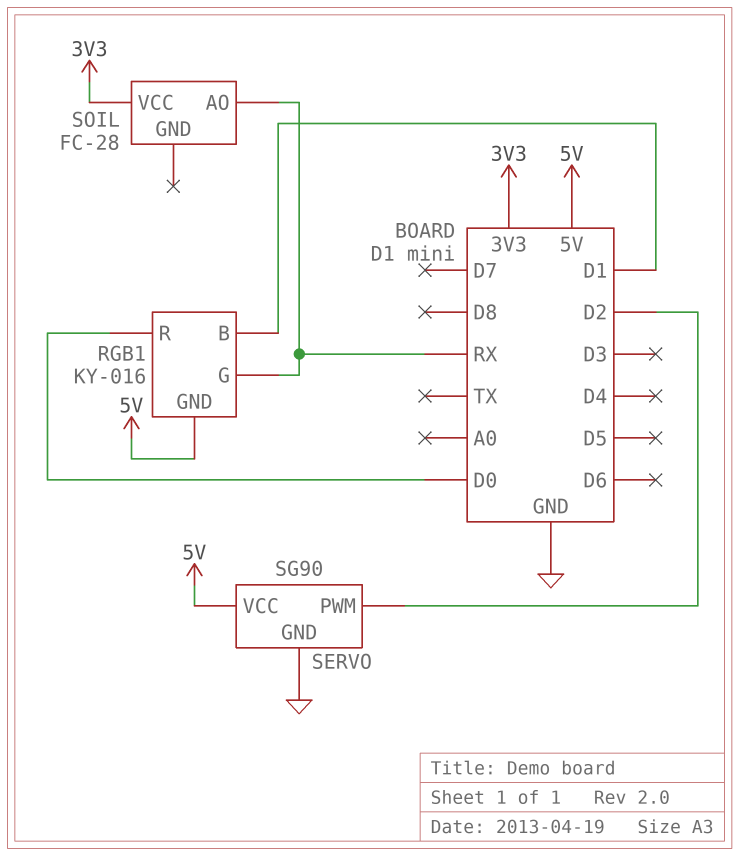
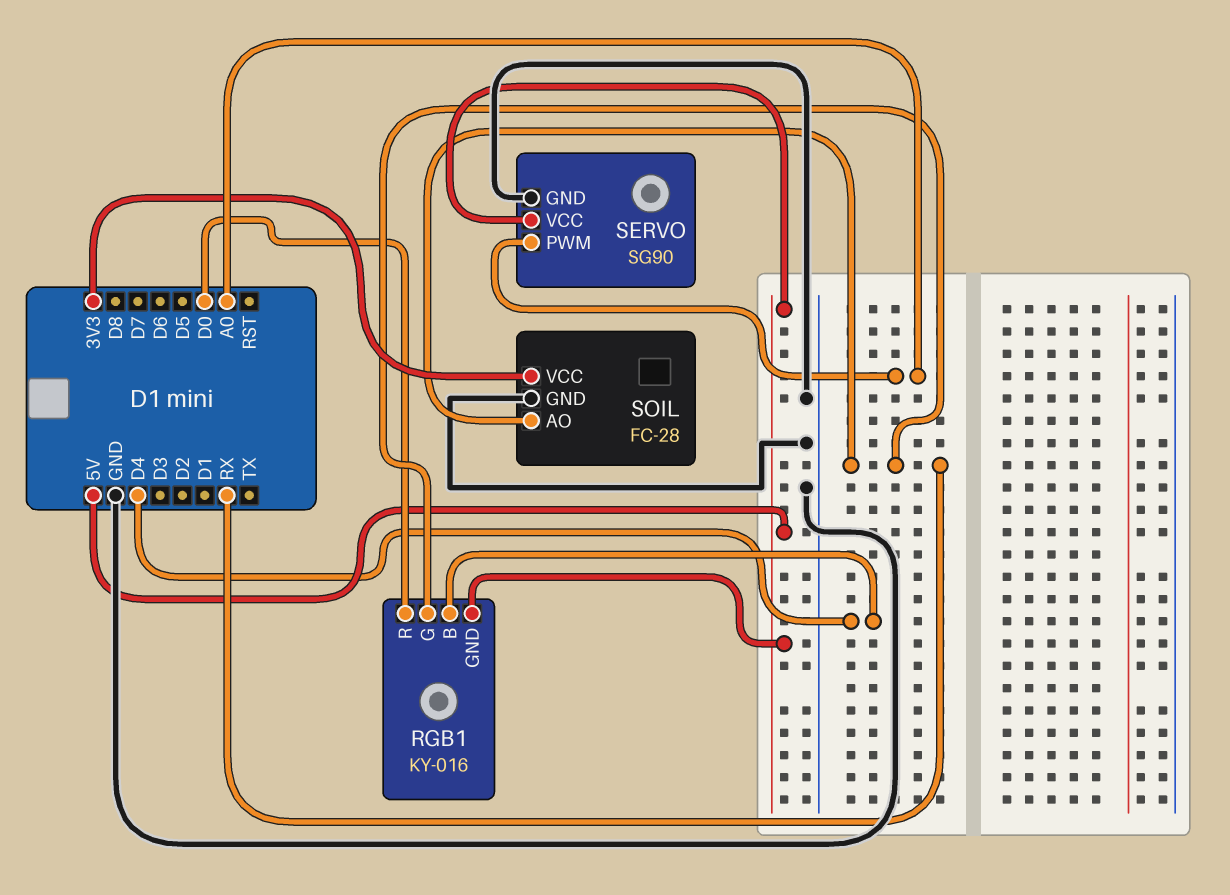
RGB1 pin B: D1 -> D4
SERVO pin PWM: D2 -> A0
SOIL pin GND: none -> GND

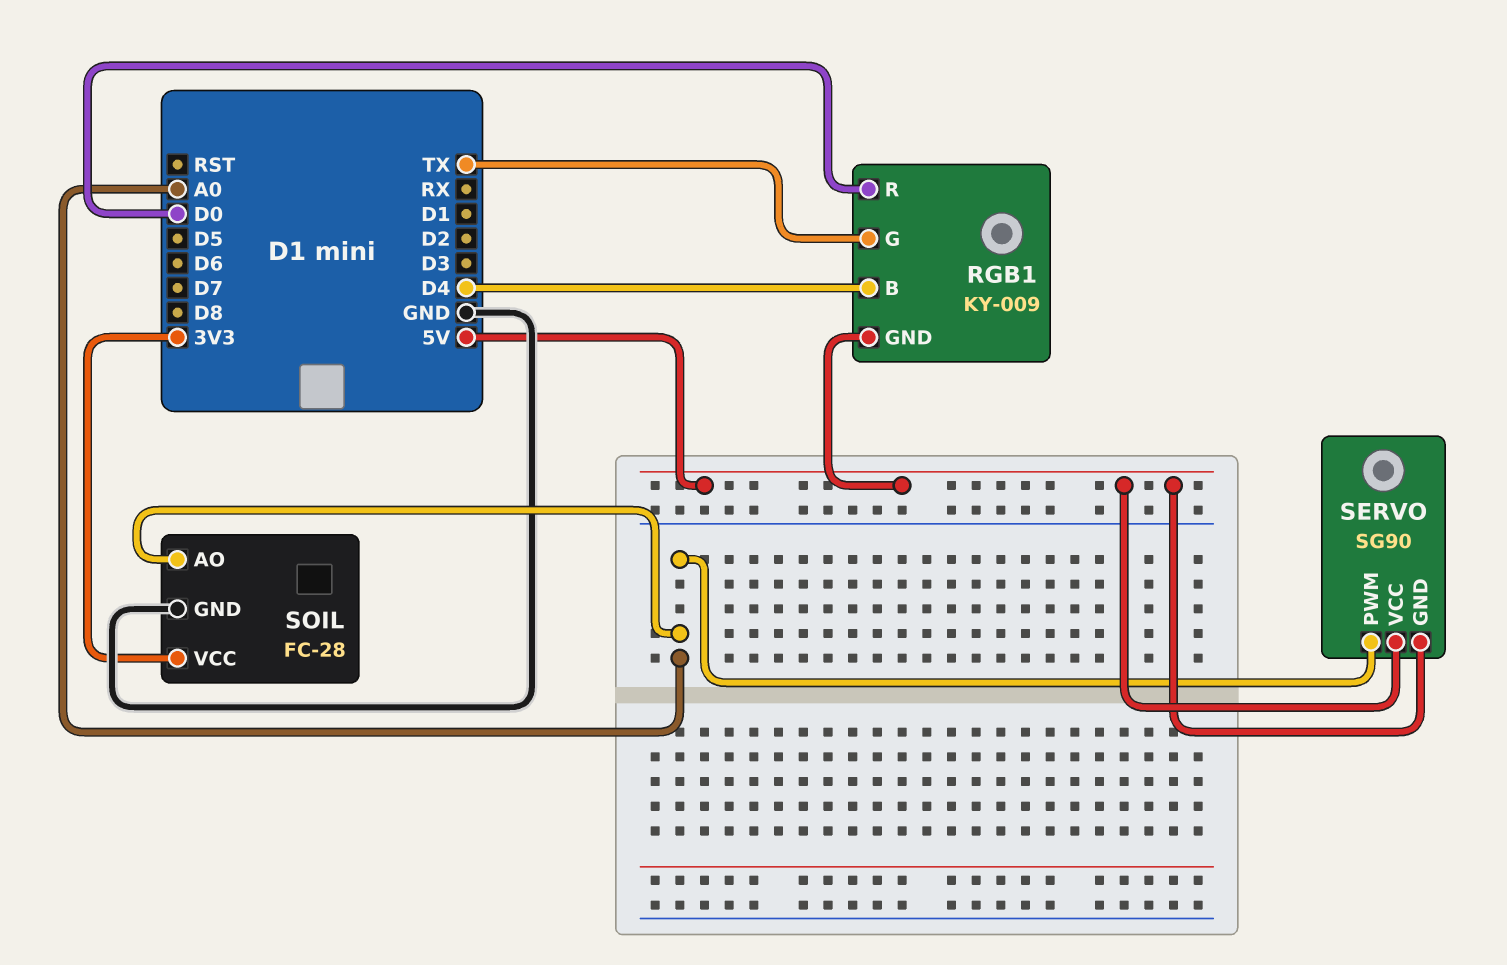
RGB1: KY-016 -> KY-009
RGB1 pin G: RX -> TX
SERVO pin GND: GND -> 5V
SOIL pin AO: RX -> A0

